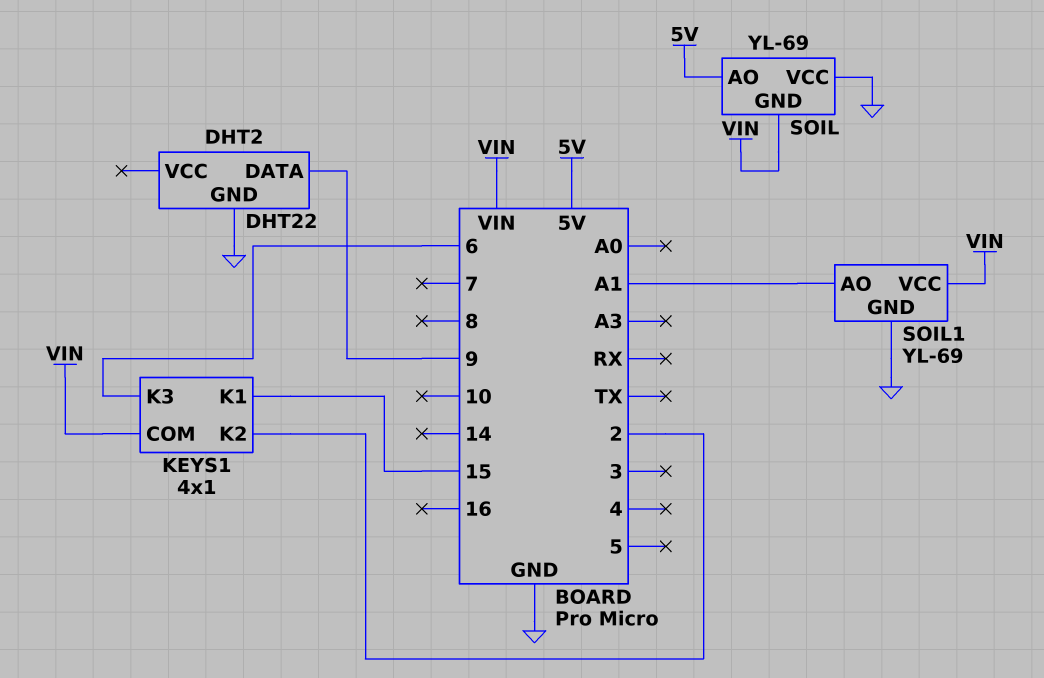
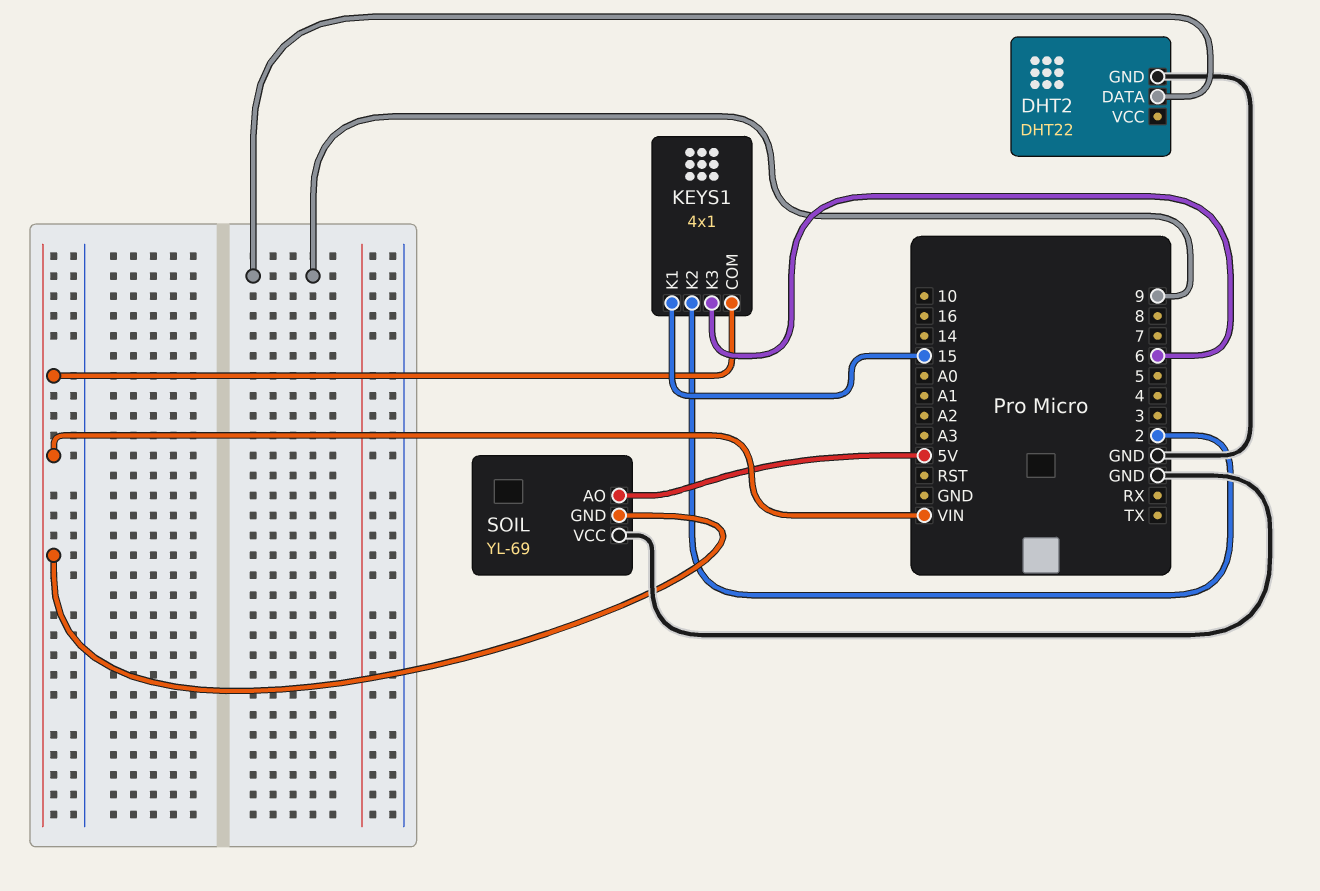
SOIL1: YL-69 -> none
SOIL1 pin AO: A1 -> none
SOIL1 pin GND: GND -> none
SOIL1 pin VCC: VIN -> none

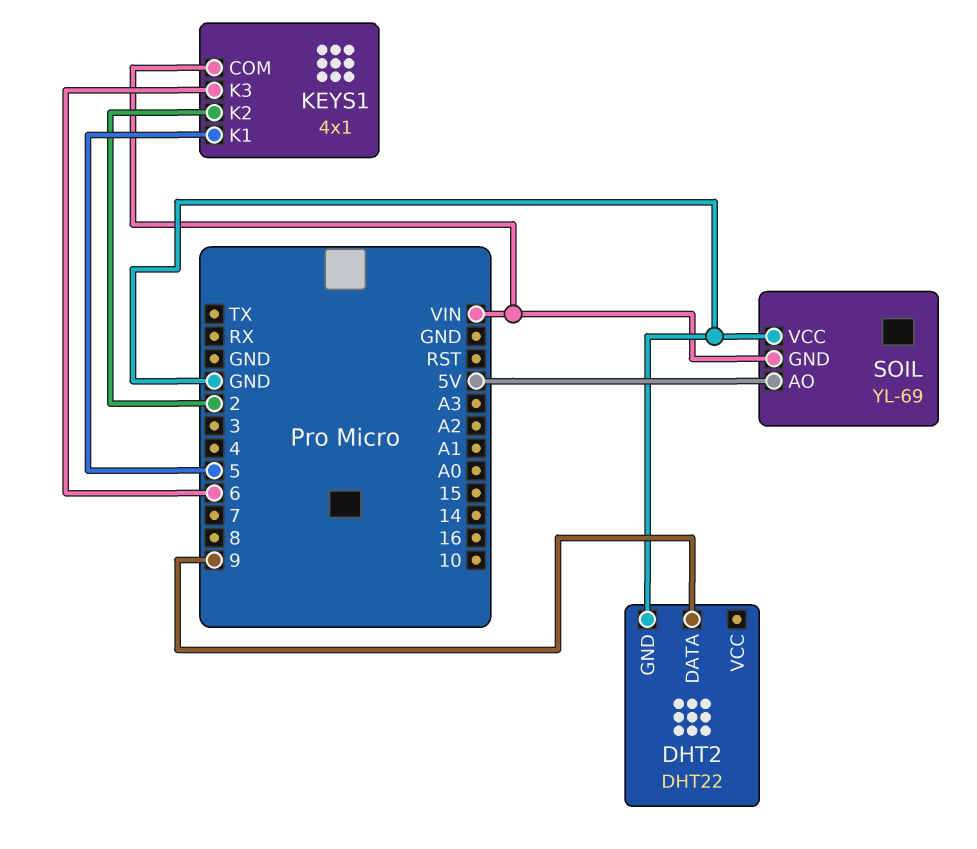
KEYS1 pin K1: 15 -> 5

